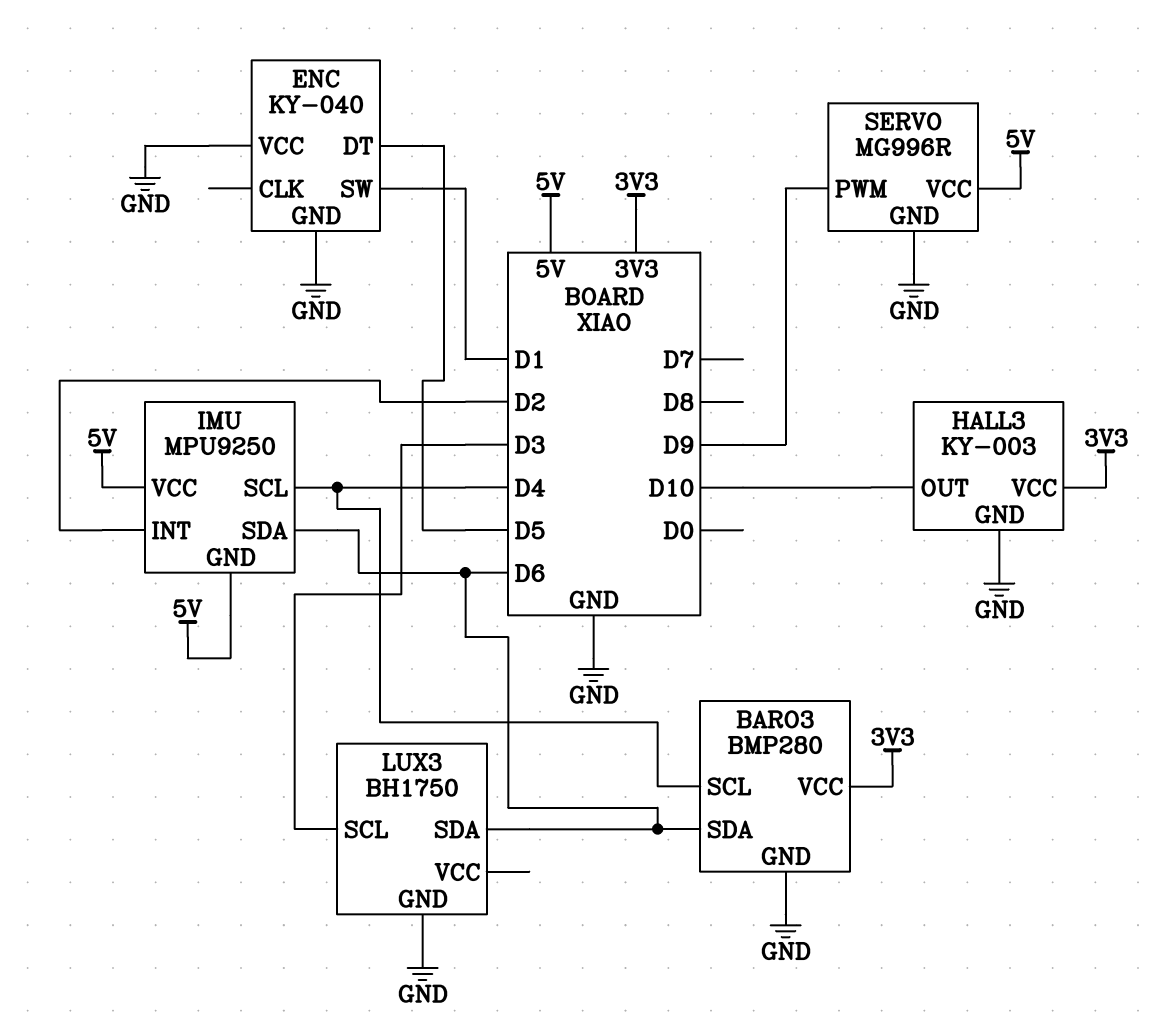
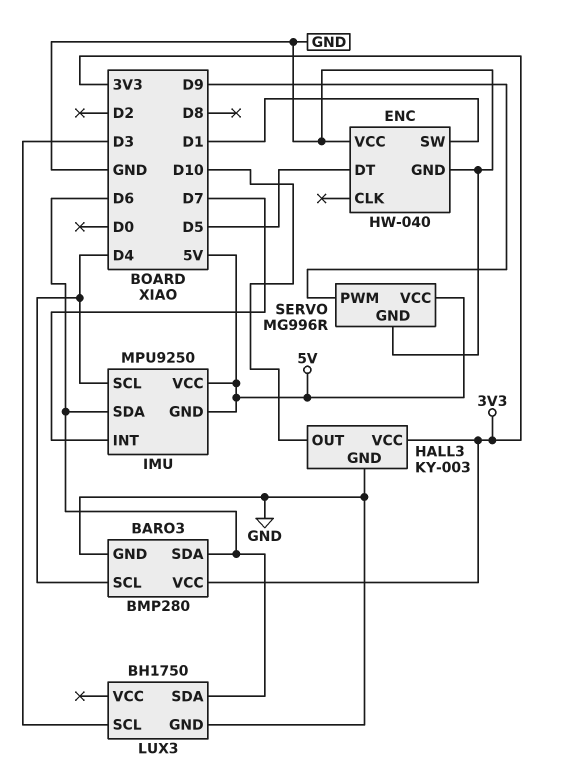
ENC: KY-040 -> HW-040
IMU pin INT: D2 -> D7

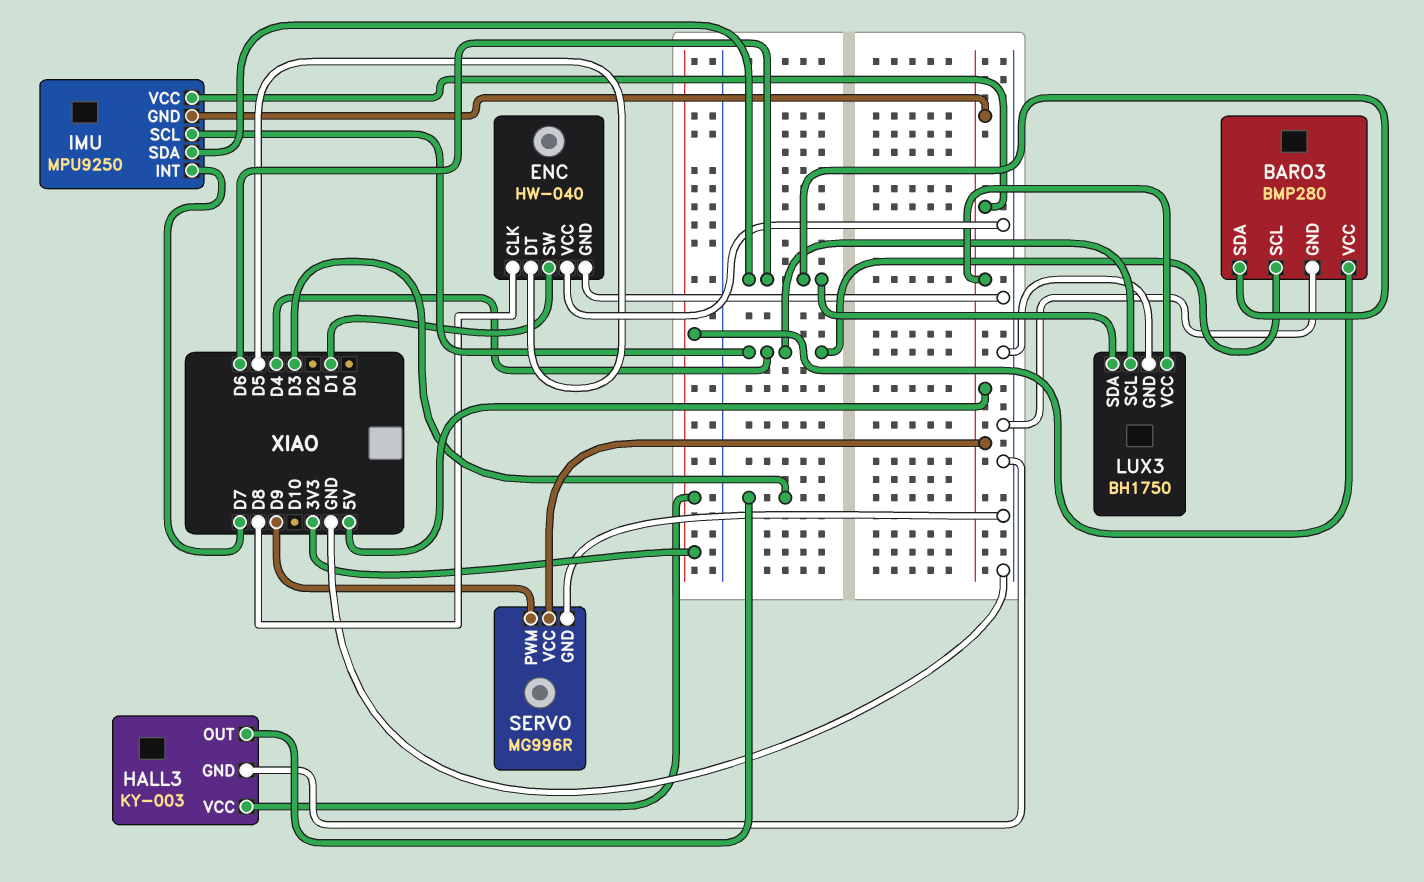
ENC pin CLK: none -> D8
HALL3 pin OUT: D10 -> D3
LUX3 pin SCL: D3 -> D4
LUX3 pin VCC: none -> 5V

